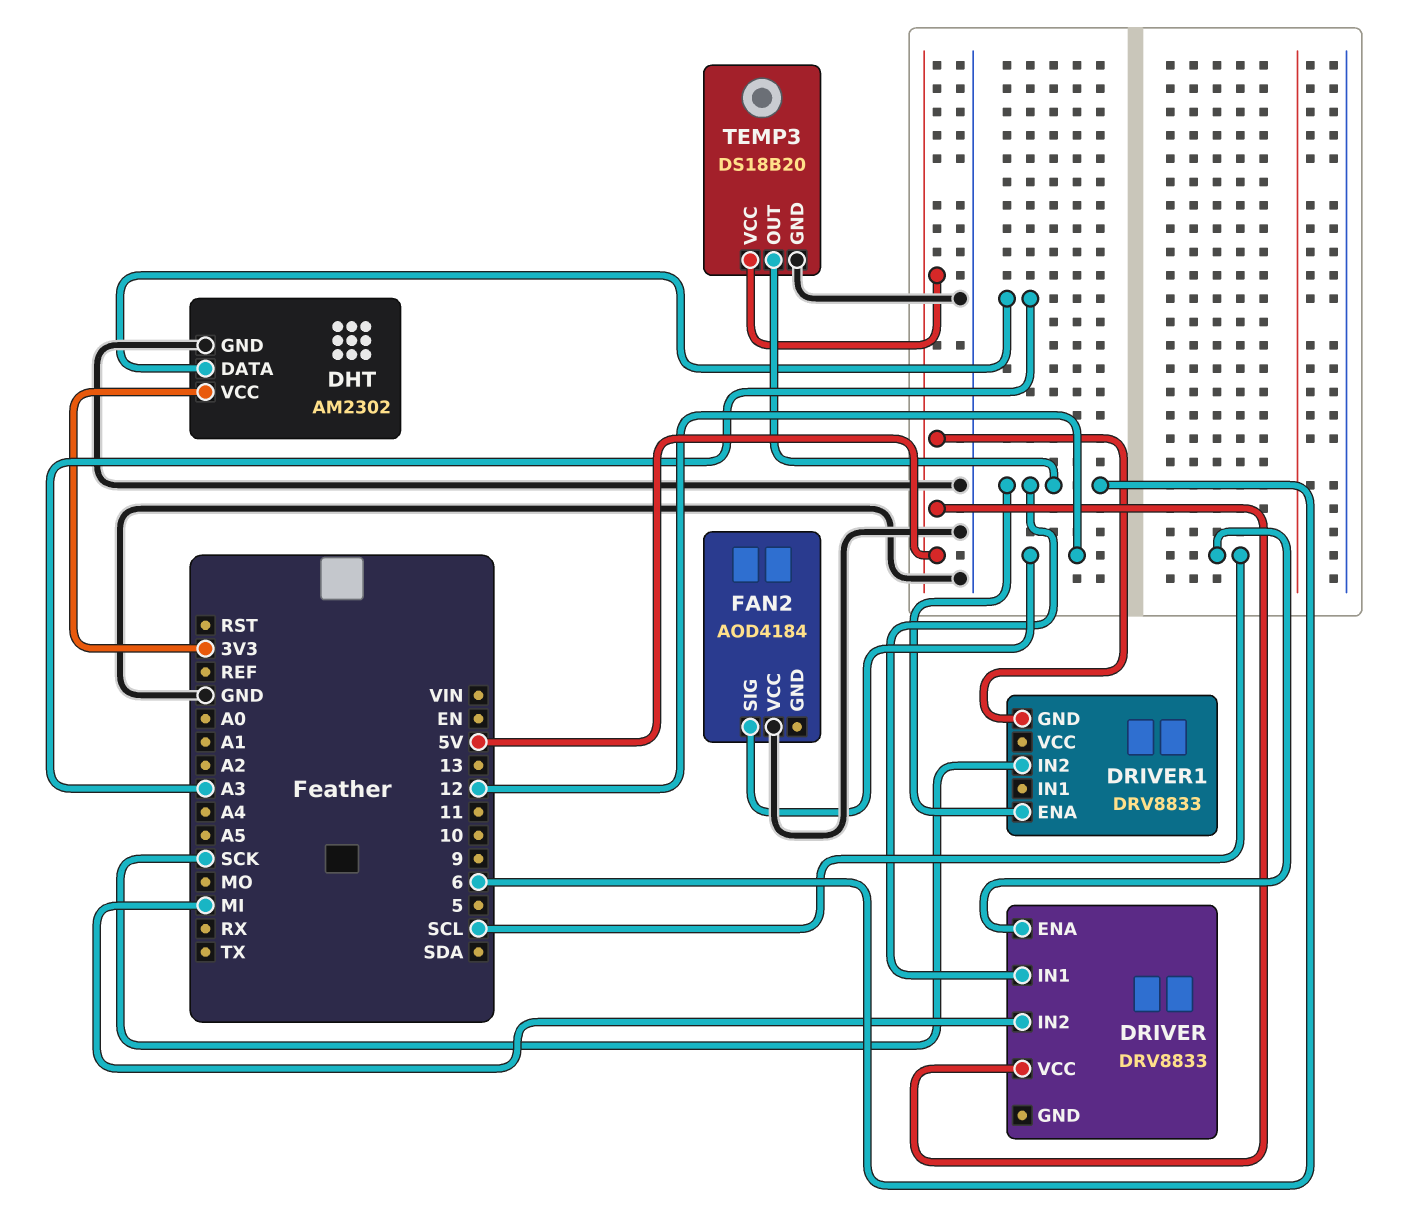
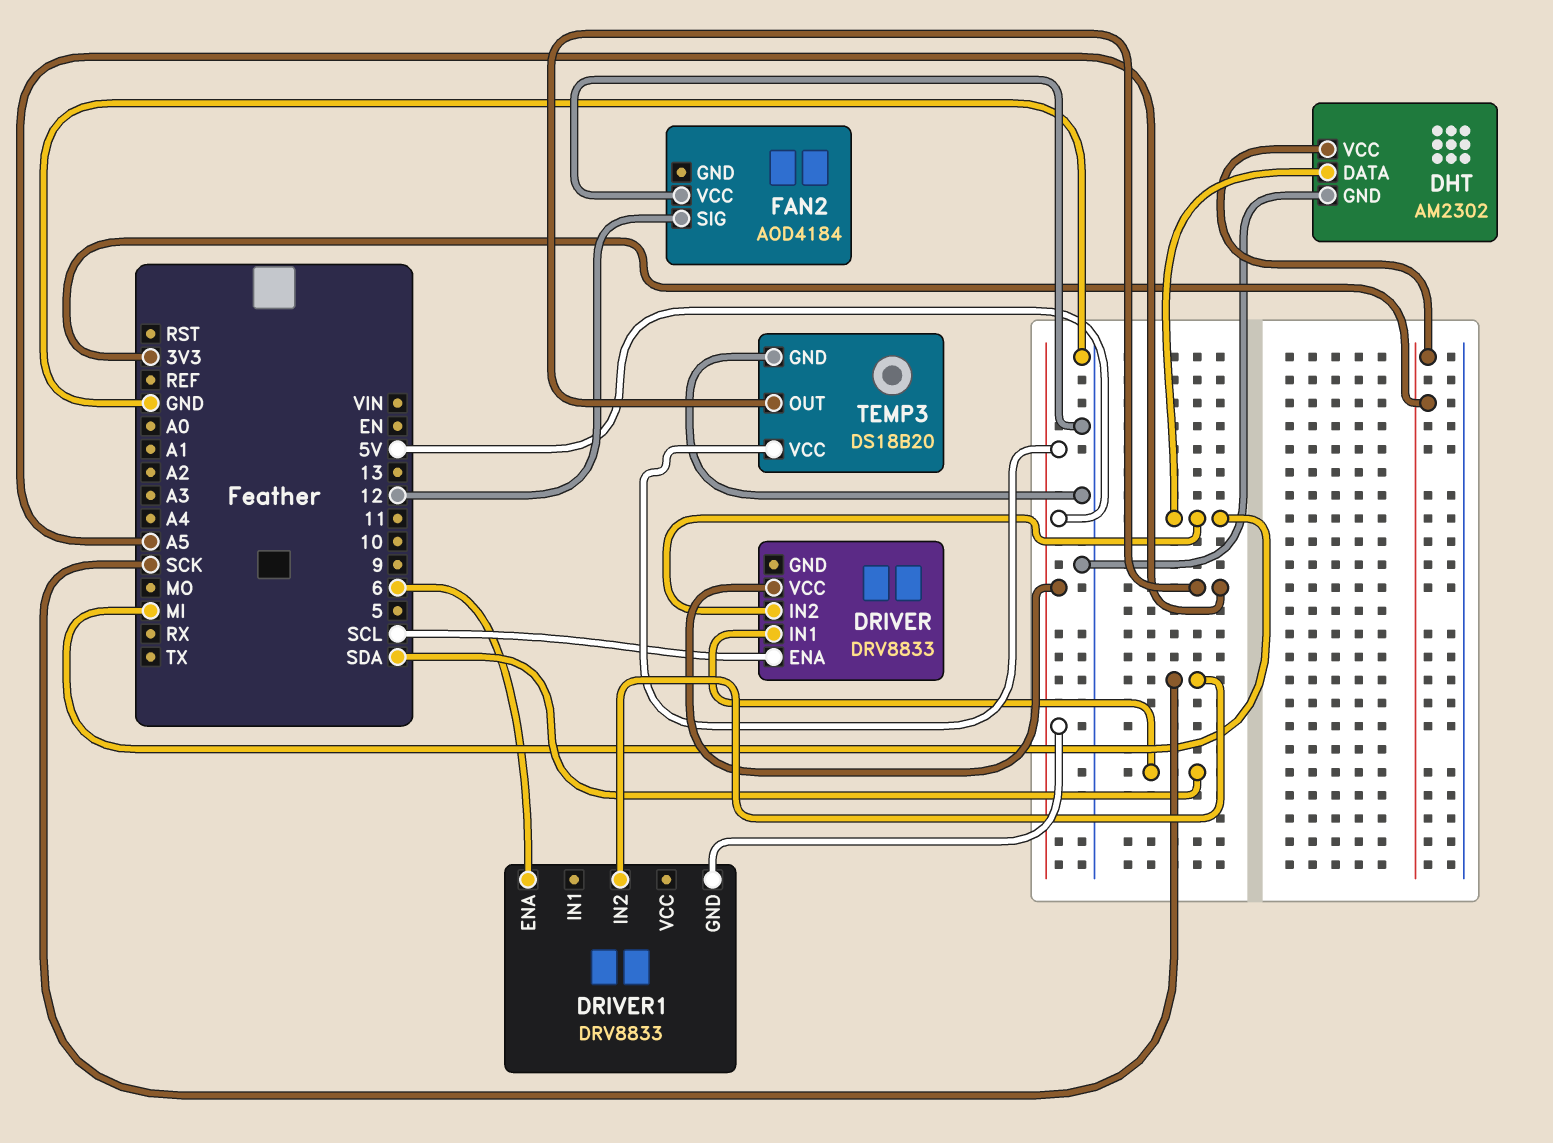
DHT pin DATA: A3 -> MI
DRIVER pin IN1: 6 -> SDA
TEMP3 pin OUT: 6 -> A5

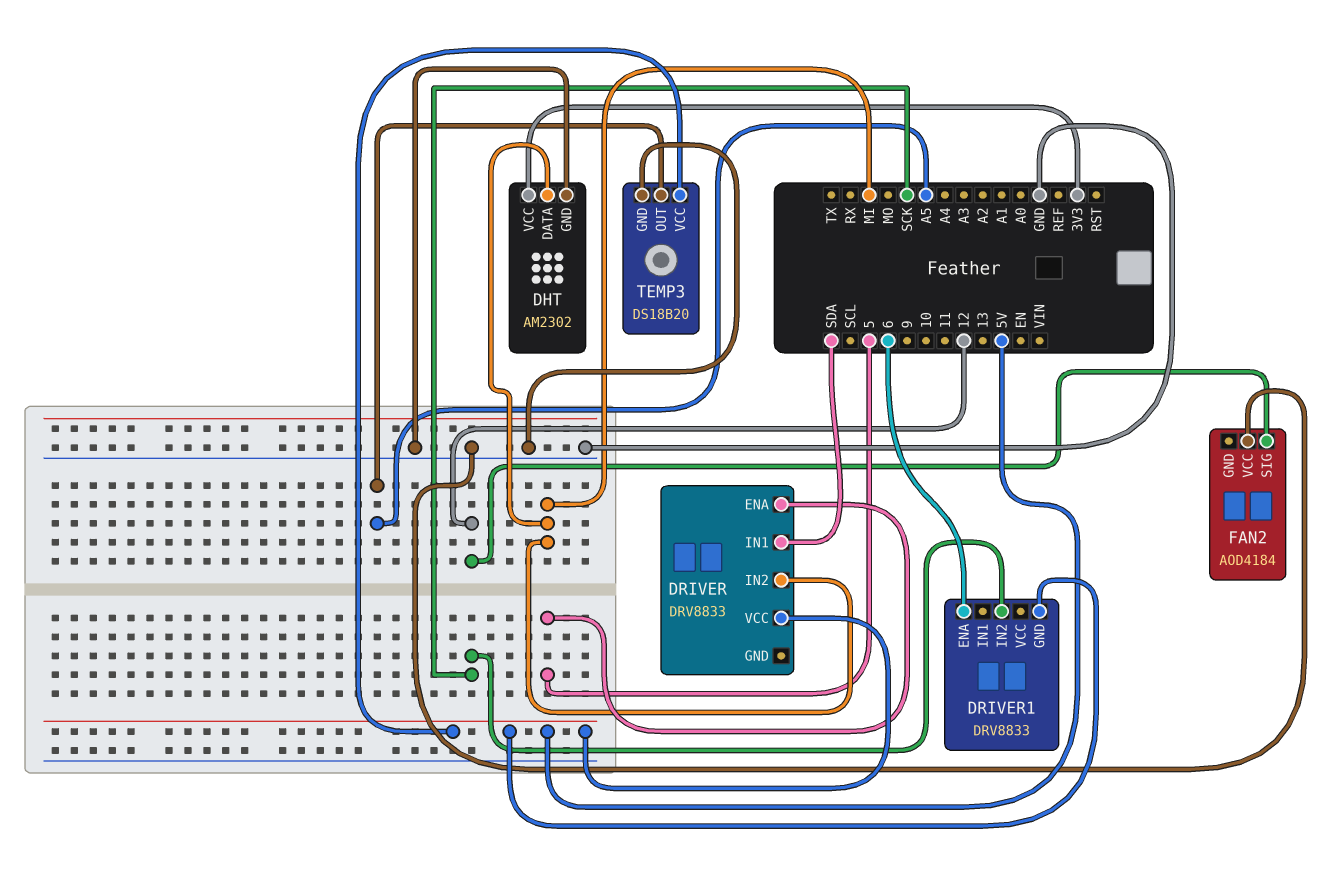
DRIVER pin ENA: SCL -> 5

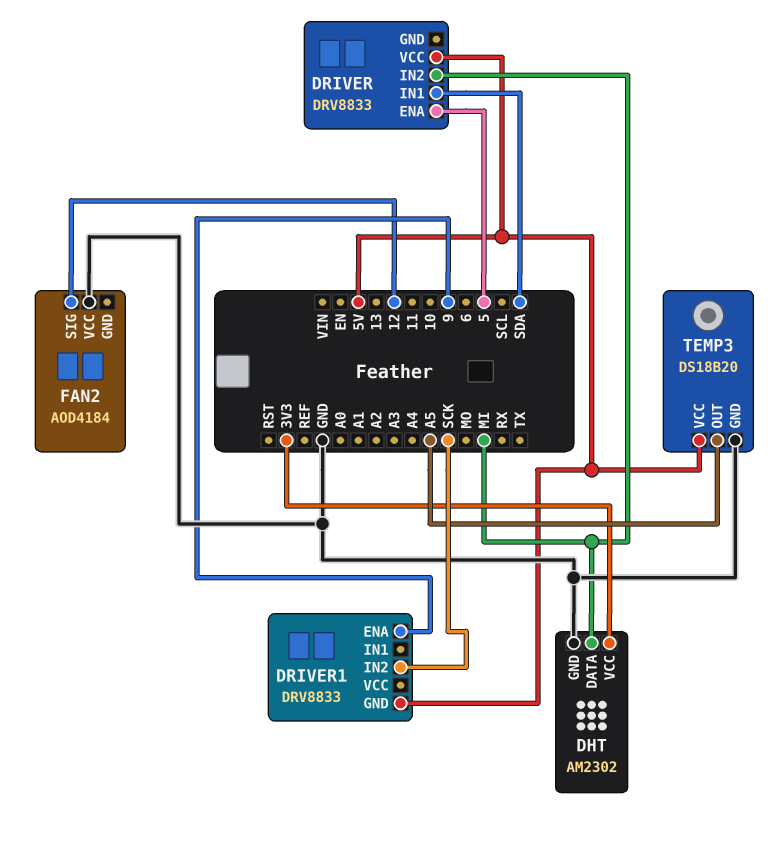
DRIVER1 pin ENA: 6 -> 9

